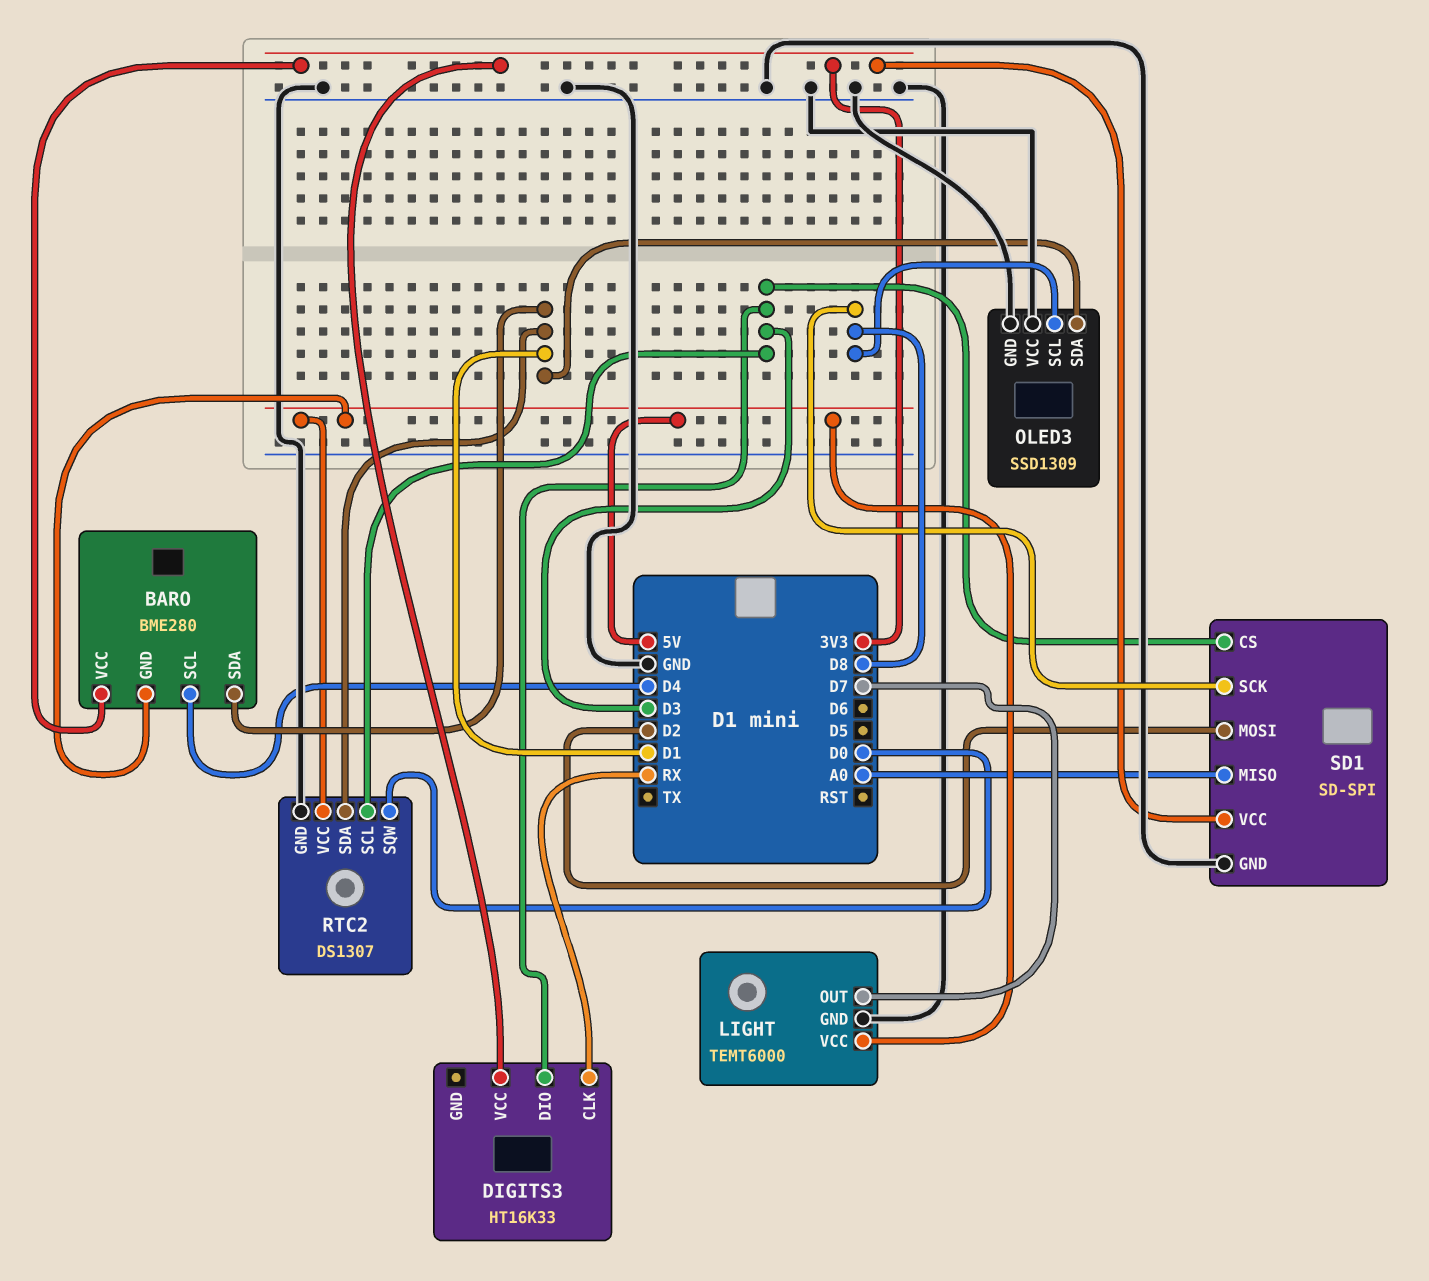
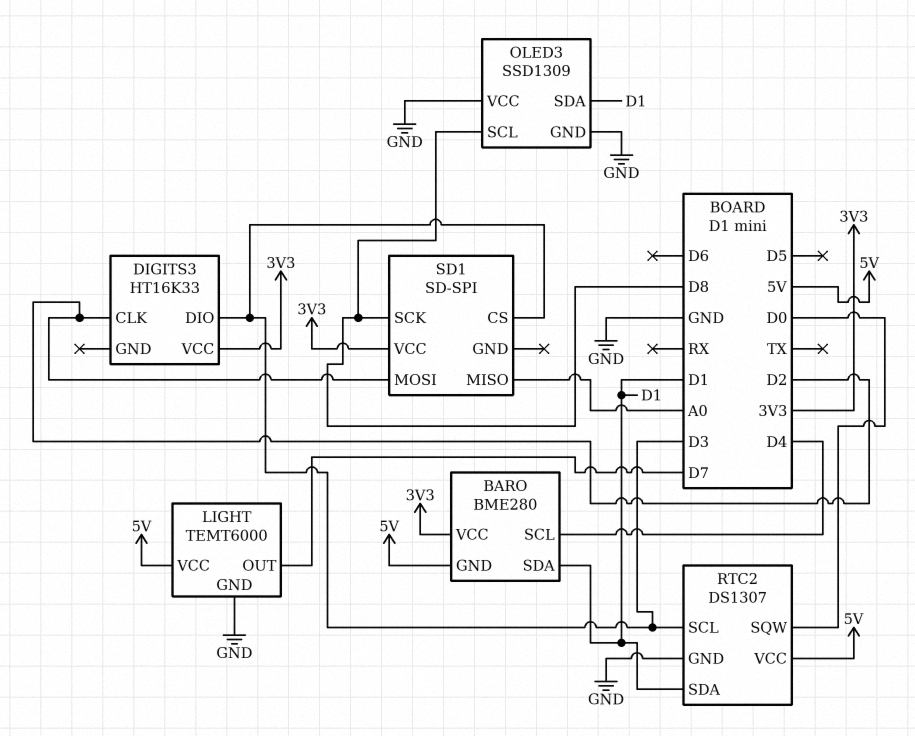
DIGITS3 pin CLK: RX -> D2
SD1 pin GND: GND -> none

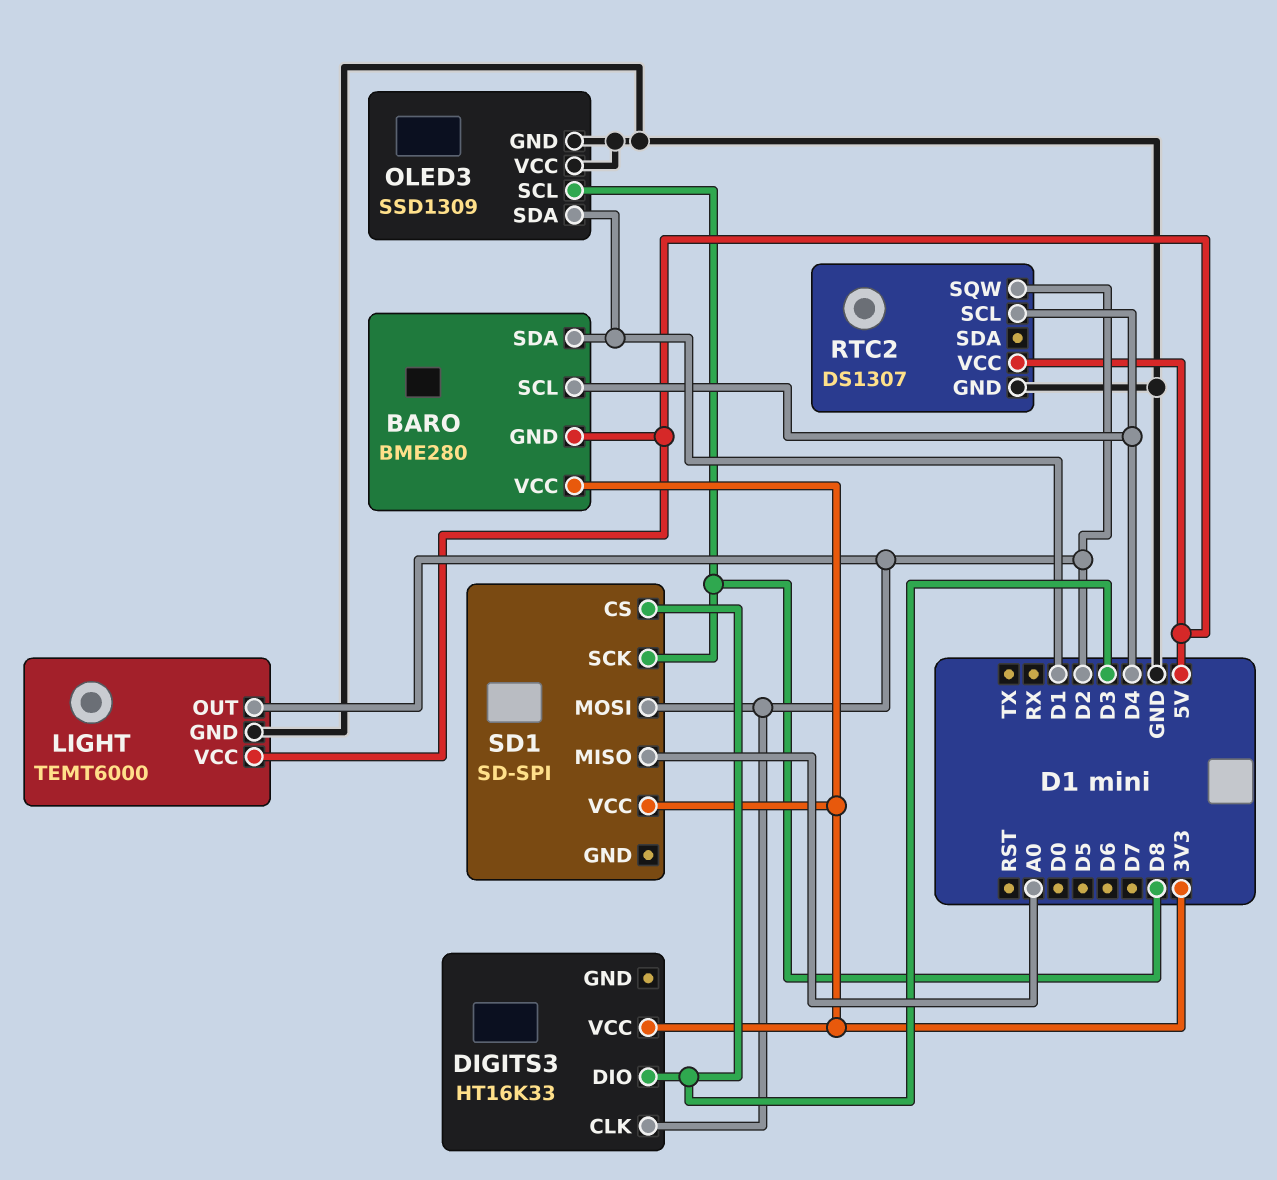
LIGHT pin OUT: D7 -> D2
RTC2 pin SCL: D3 -> D4
RTC2 pin SDA: D1 -> none
RTC2 pin SQW: D0 -> D2

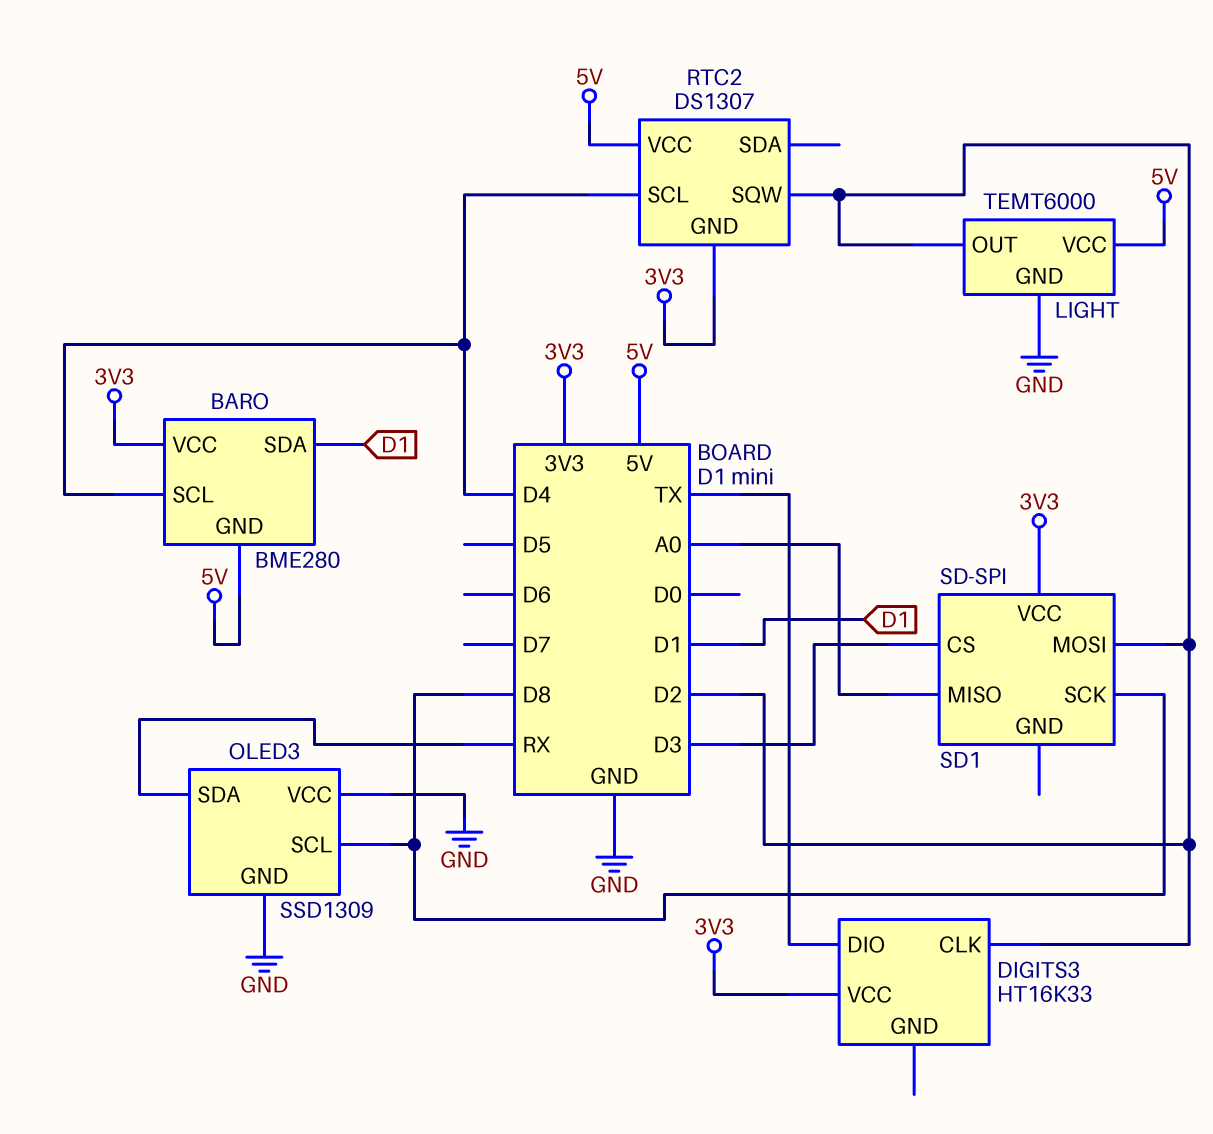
DIGITS3 pin DIO: D3 -> TX
OLED3 pin SDA: D1 -> RX
RTC2 pin GND: GND -> 3V3

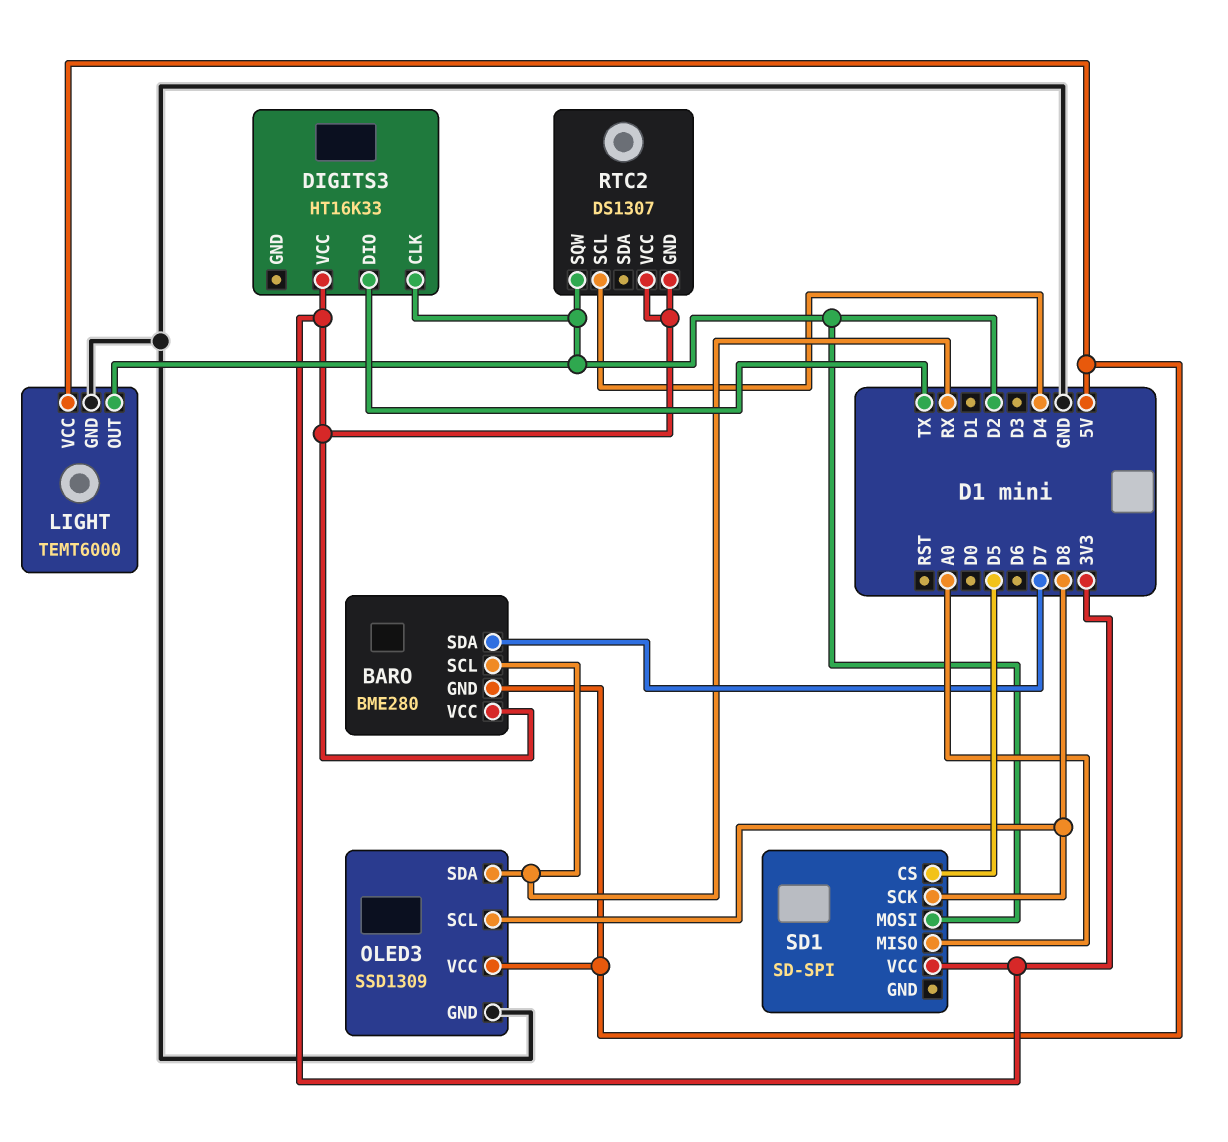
BARO pin SCL: D4 -> RX
BARO pin SDA: D1 -> D7
OLED3 pin VCC: GND -> 5V
RTC2 pin VCC: 5V -> 3V3
SD1 pin CS: D3 -> D5

